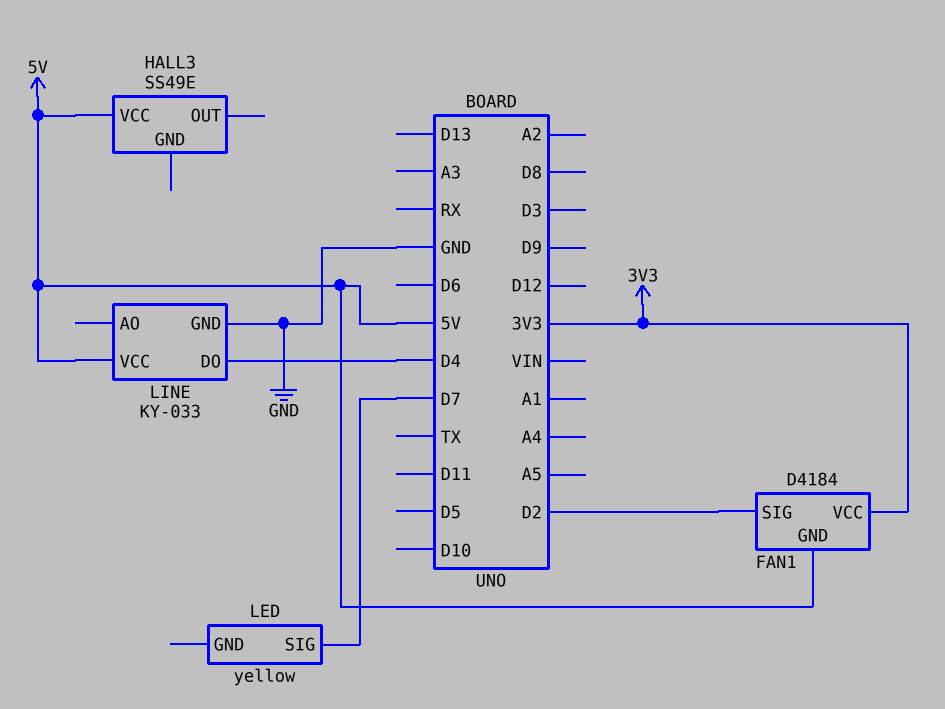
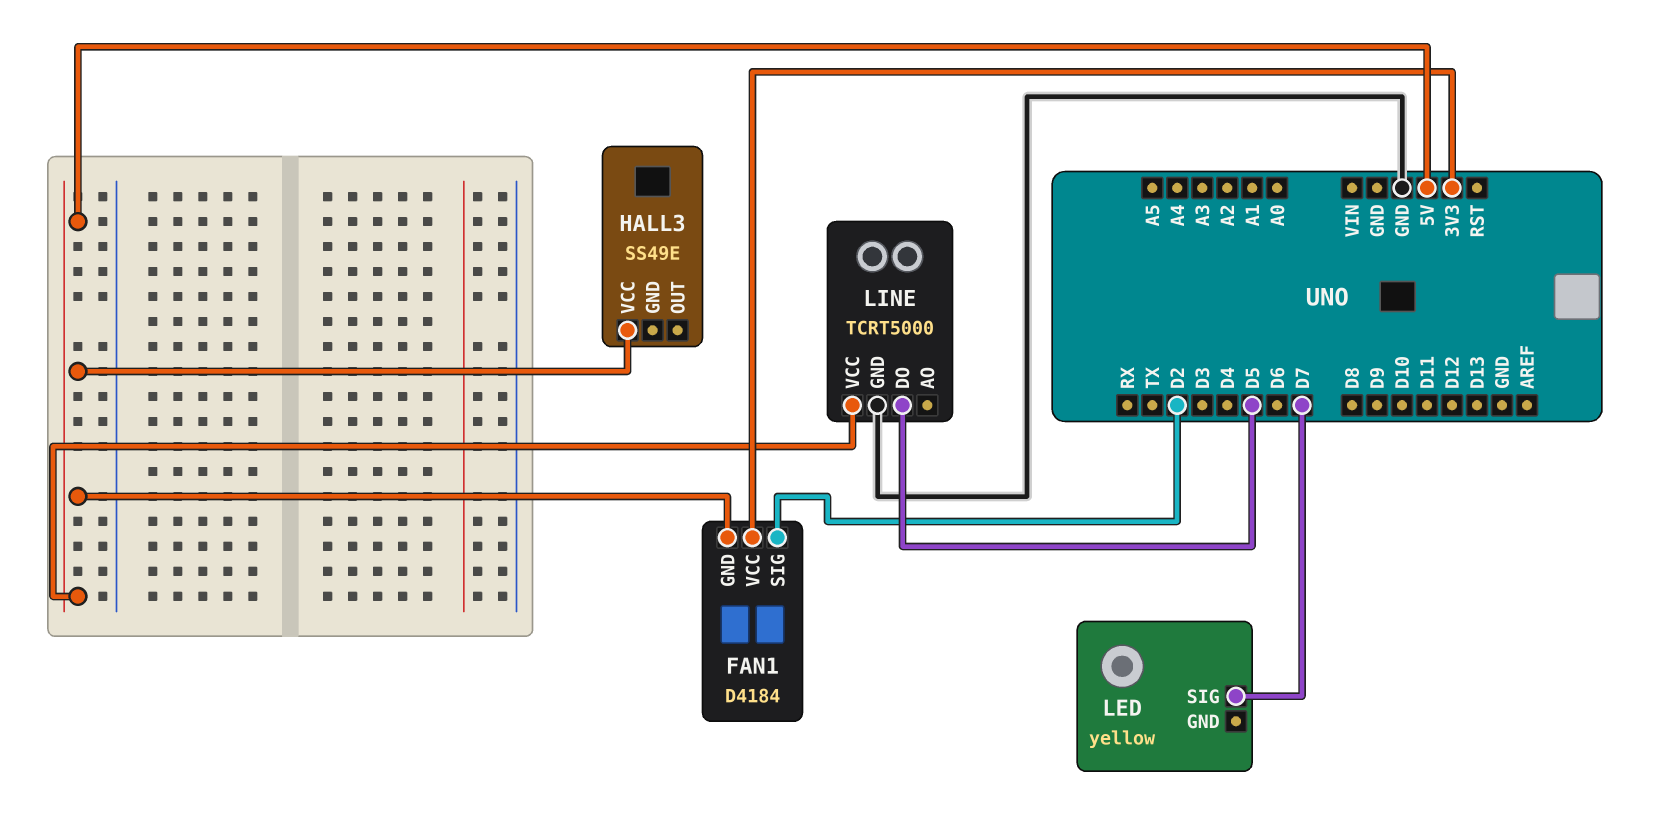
LINE: KY-033 -> TCRT5000
LINE pin DO: D4 -> D5

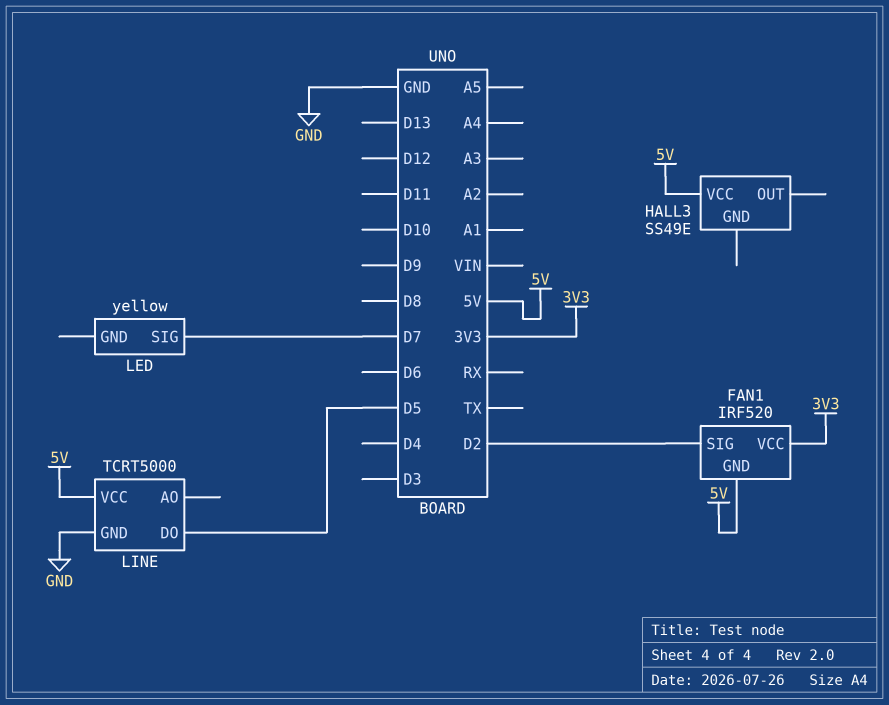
FAN1: D4184 -> IRF520

